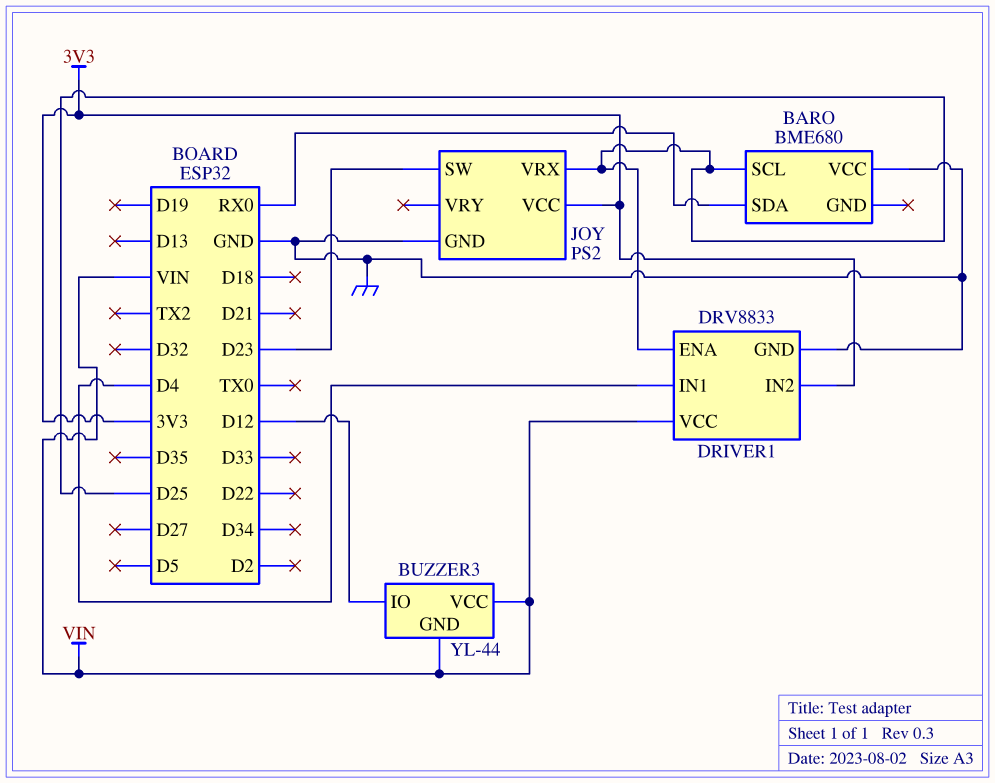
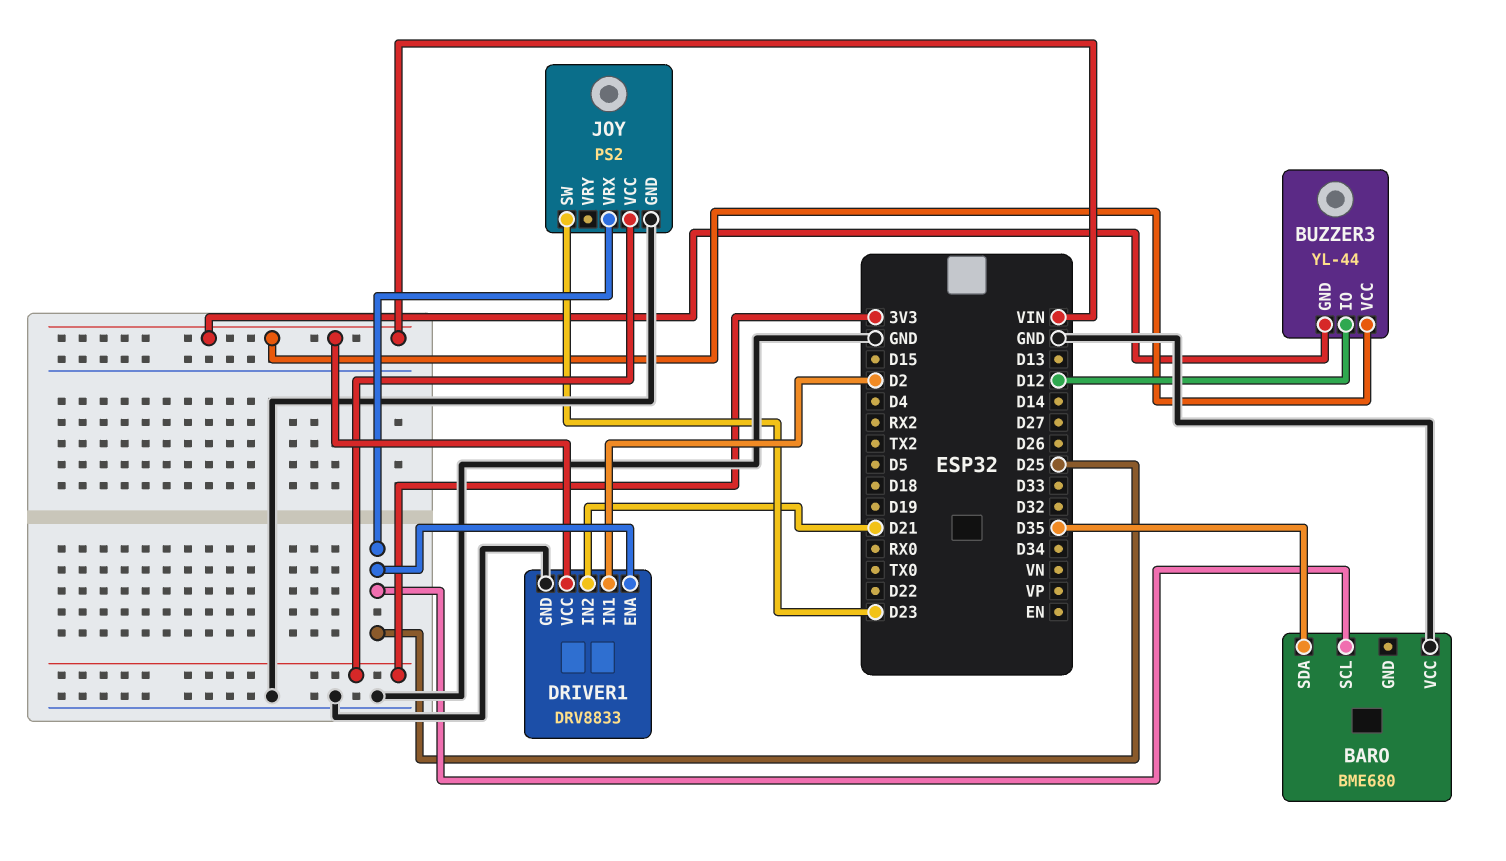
BARO pin SDA: RX0 -> D35
DRIVER1 pin IN1: D4 -> D2
DRIVER1 pin IN2: 3V3 -> D21

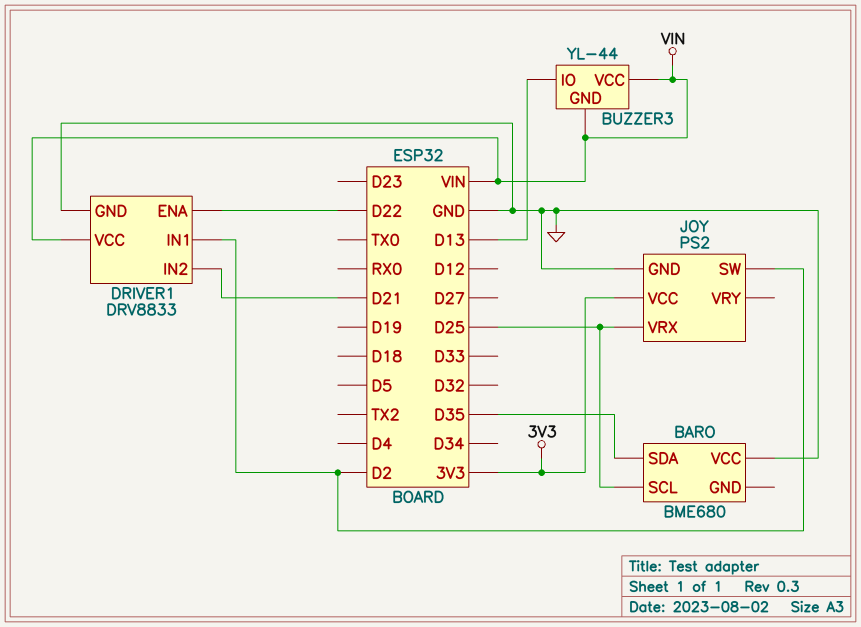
BUZZER3 pin IO: D12 -> D13
DRIVER1 pin ENA: D25 -> D22
JOY pin SW: D23 -> D2

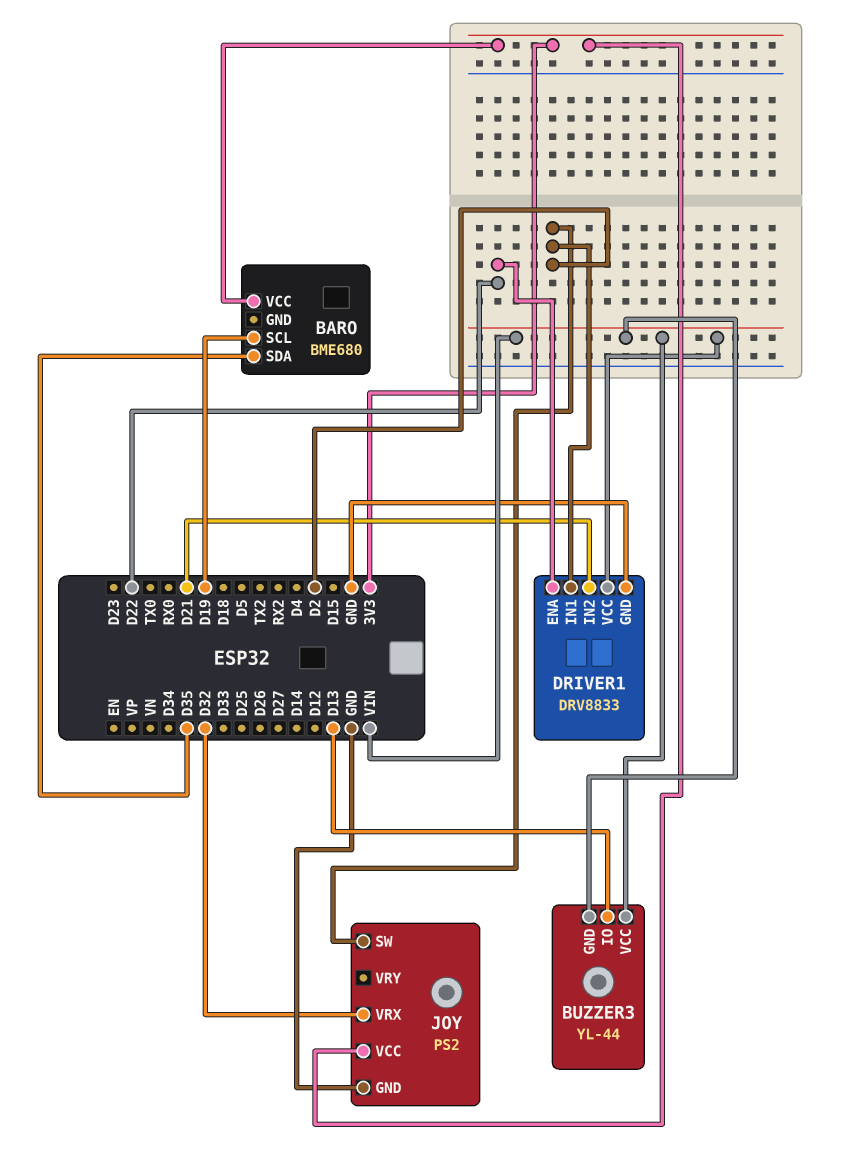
BARO pin SCL: D25 -> D19
BARO pin VCC: GND -> 3V3
JOY pin VRX: D25 -> D32

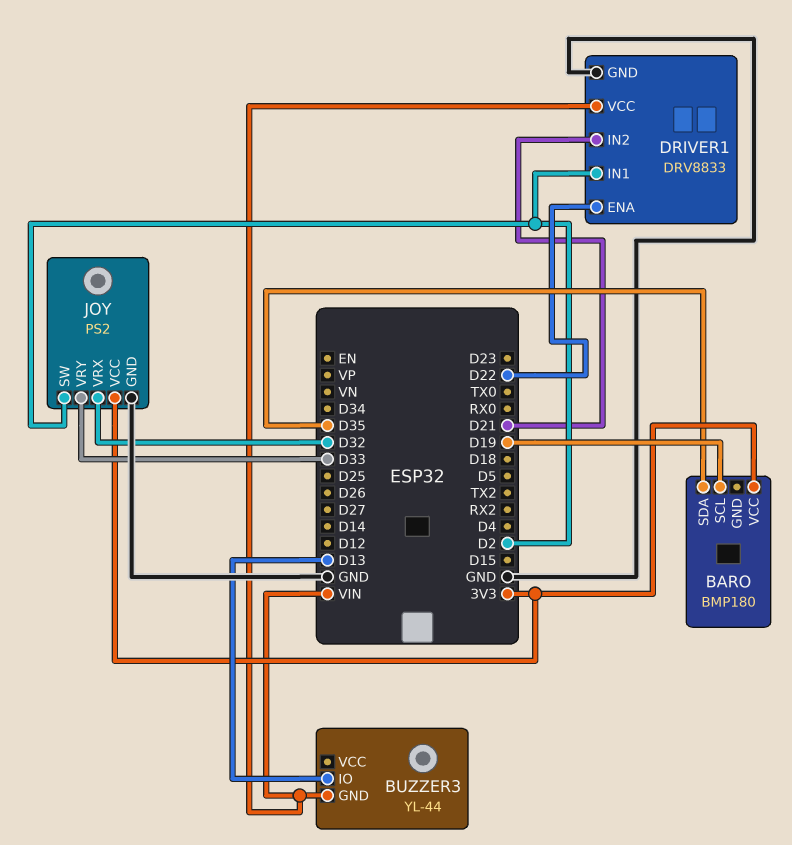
BARO: BME680 -> BMP180
BUZZER3 pin VCC: VIN -> none
JOY pin VRY: none -> D33

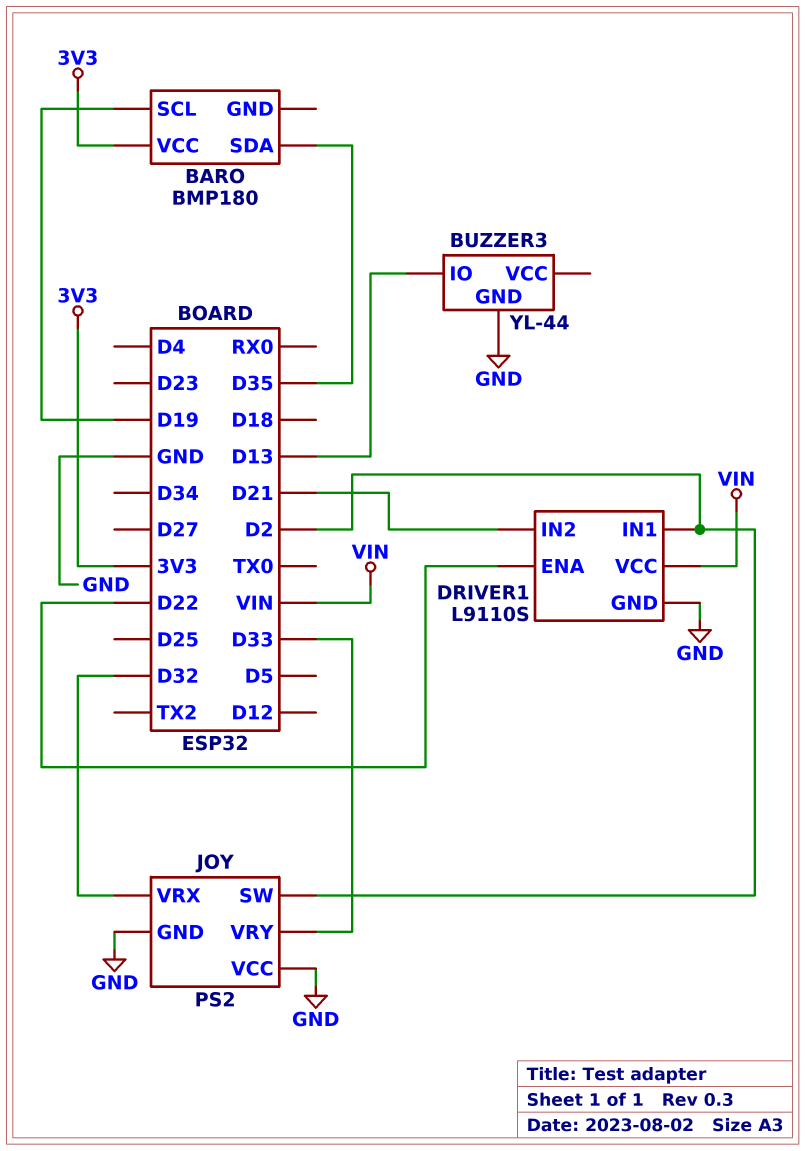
BUZZER3 pin GND: VIN -> GND
DRIVER1: DRV8833 -> L9110S
JOY pin VCC: 3V3 -> GND

